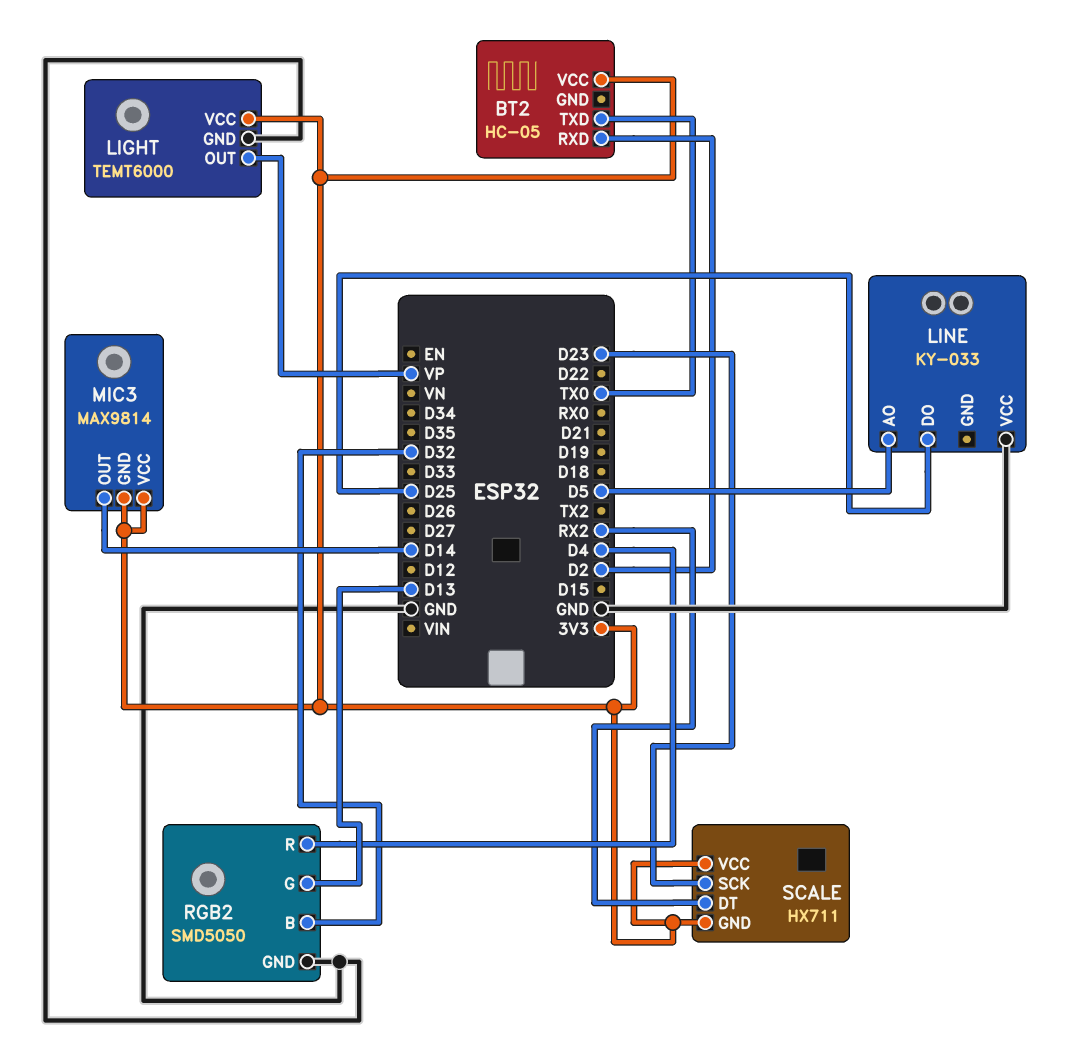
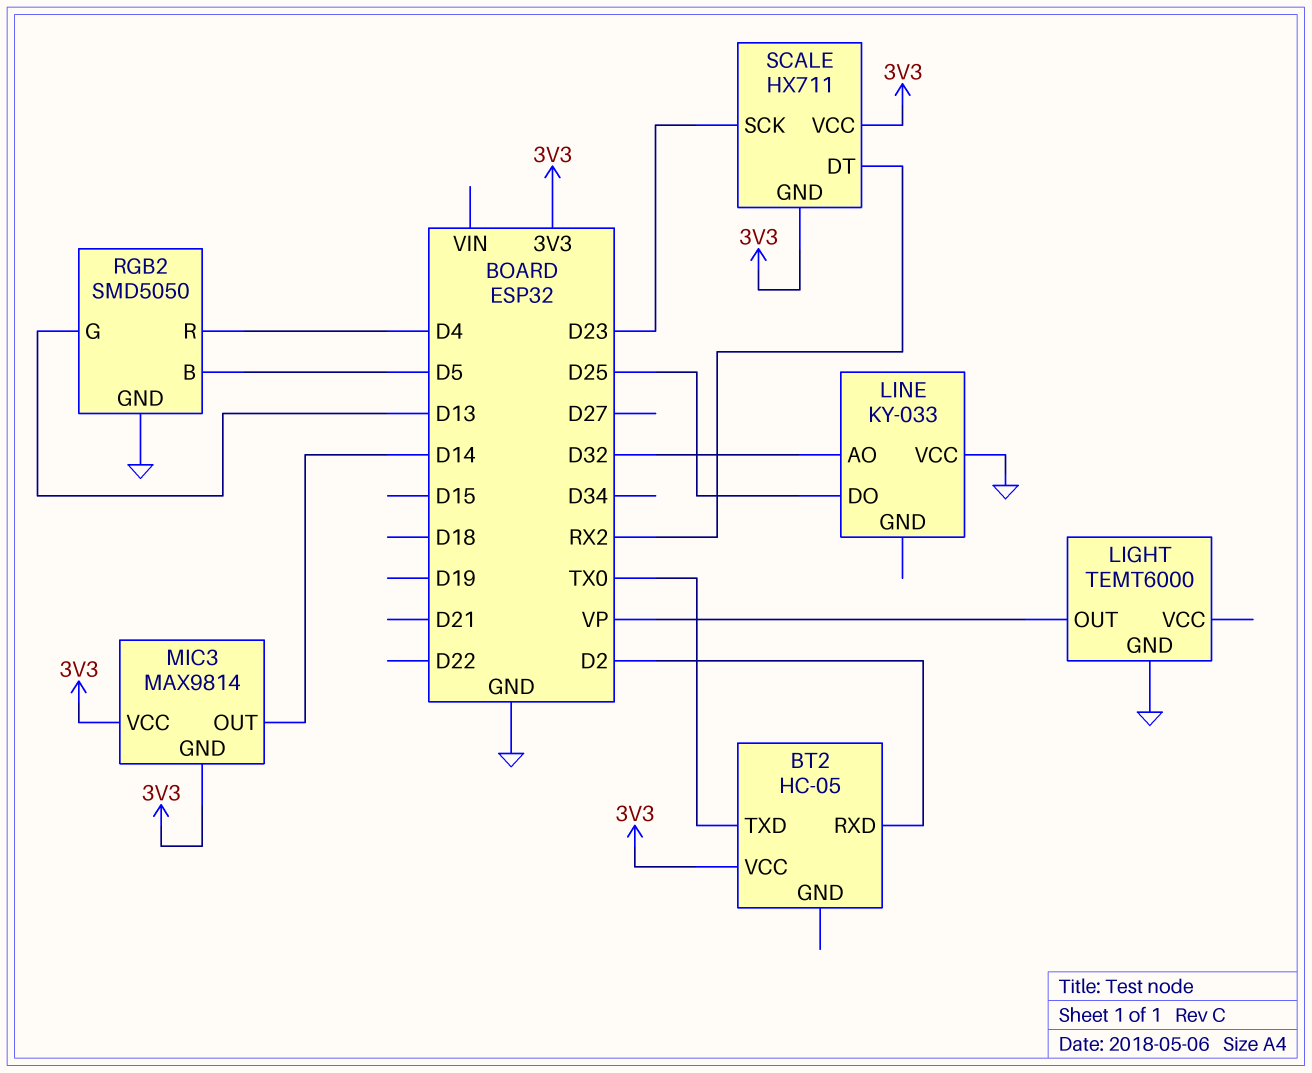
LIGHT pin VCC: 3V3 -> none
LINE pin AO: D5 -> D32
RGB2 pin B: D32 -> D5

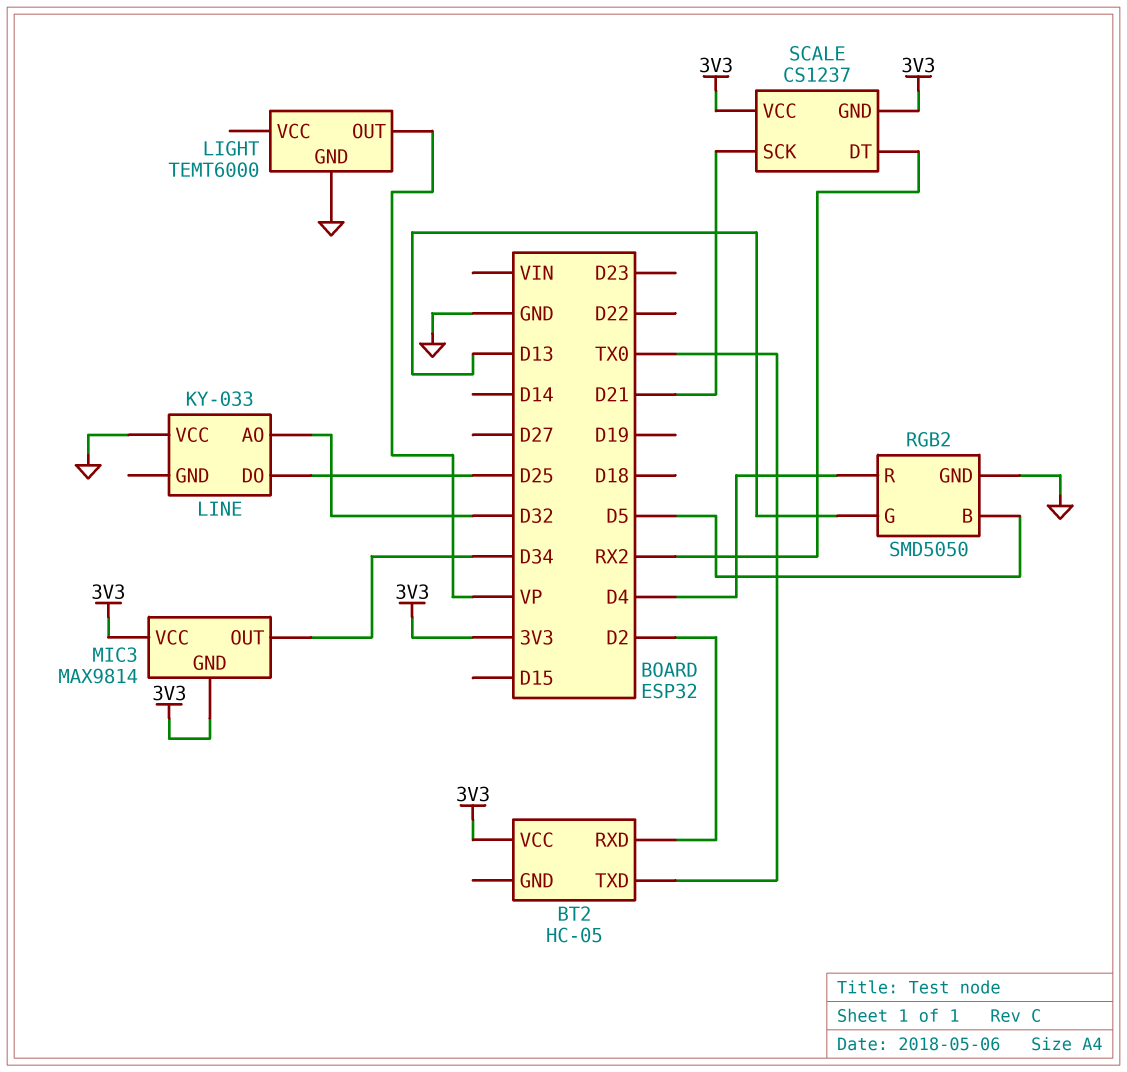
MIC3 pin OUT: D14 -> D34
SCALE: HX711 -> CS1237
SCALE pin SCK: D23 -> D21

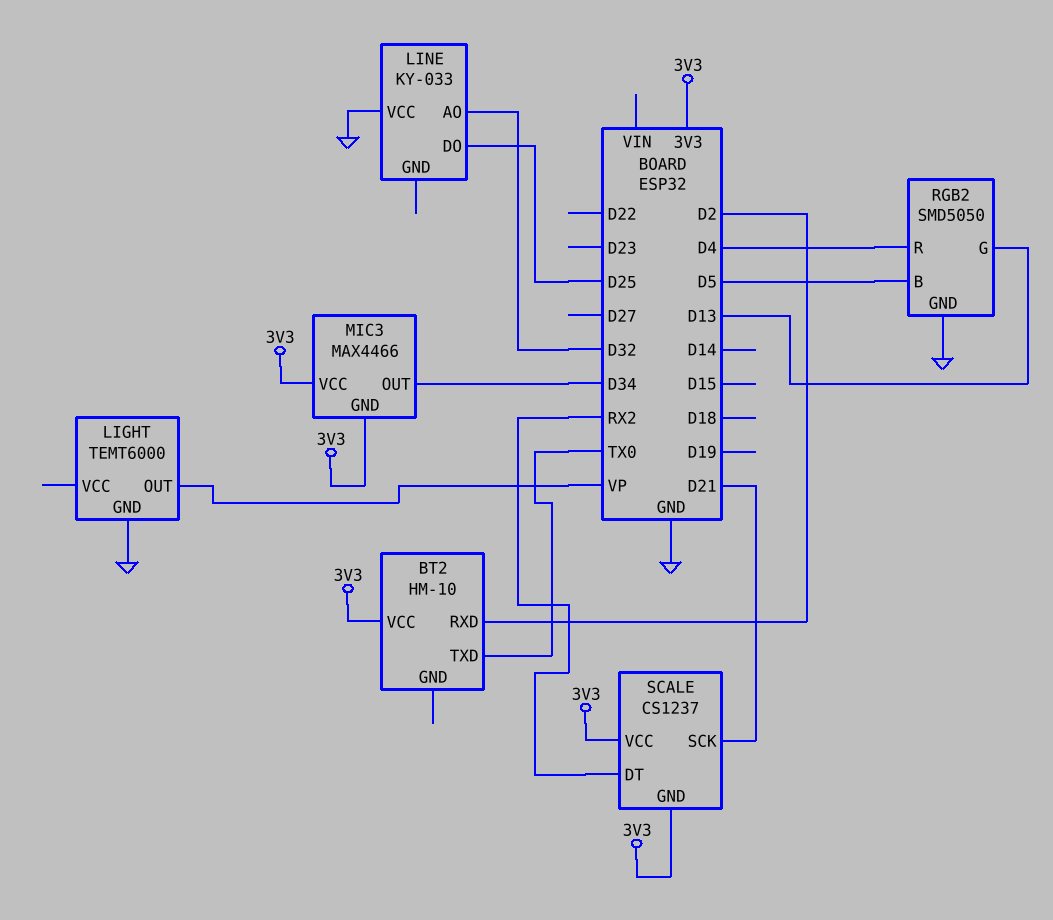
BT2: HC-05 -> HM-10
MIC3: MAX9814 -> MAX4466

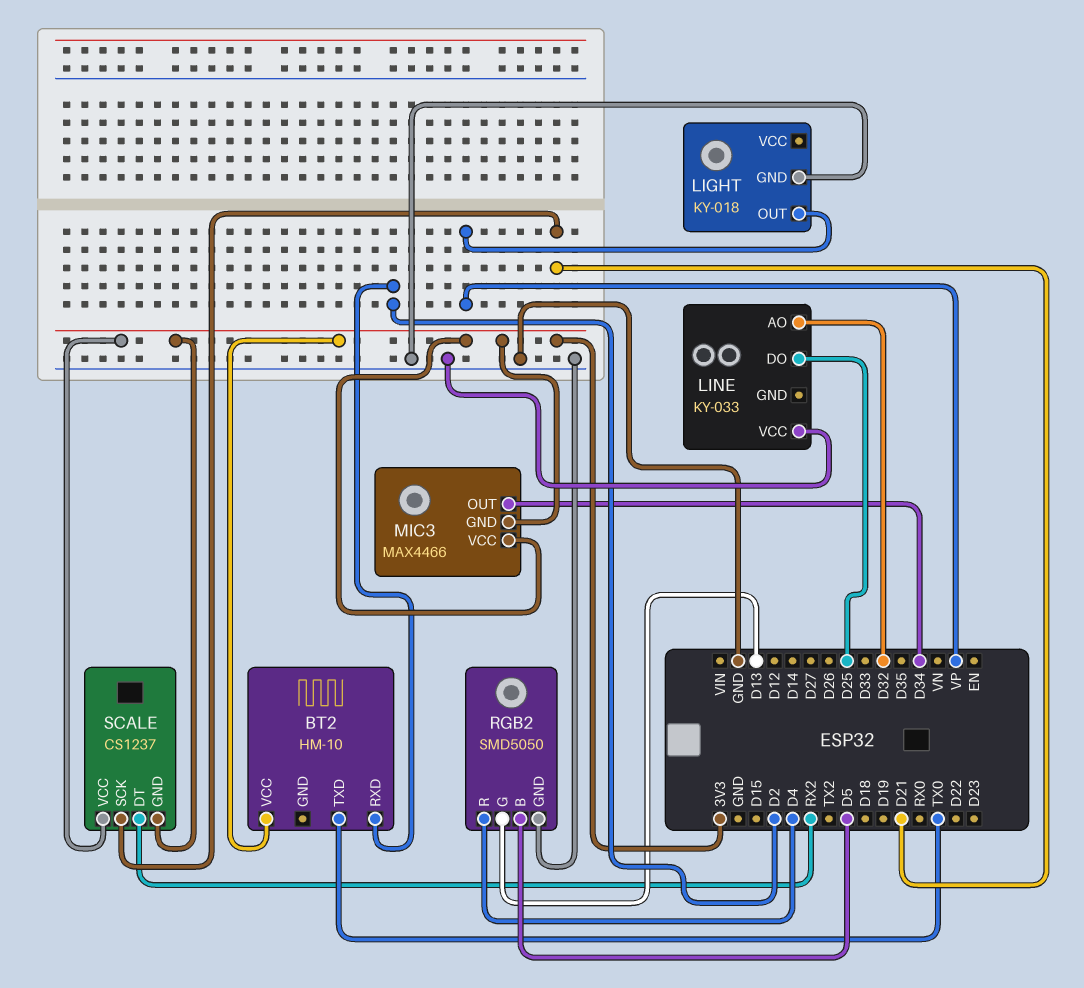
LIGHT: TEMT6000 -> KY-018

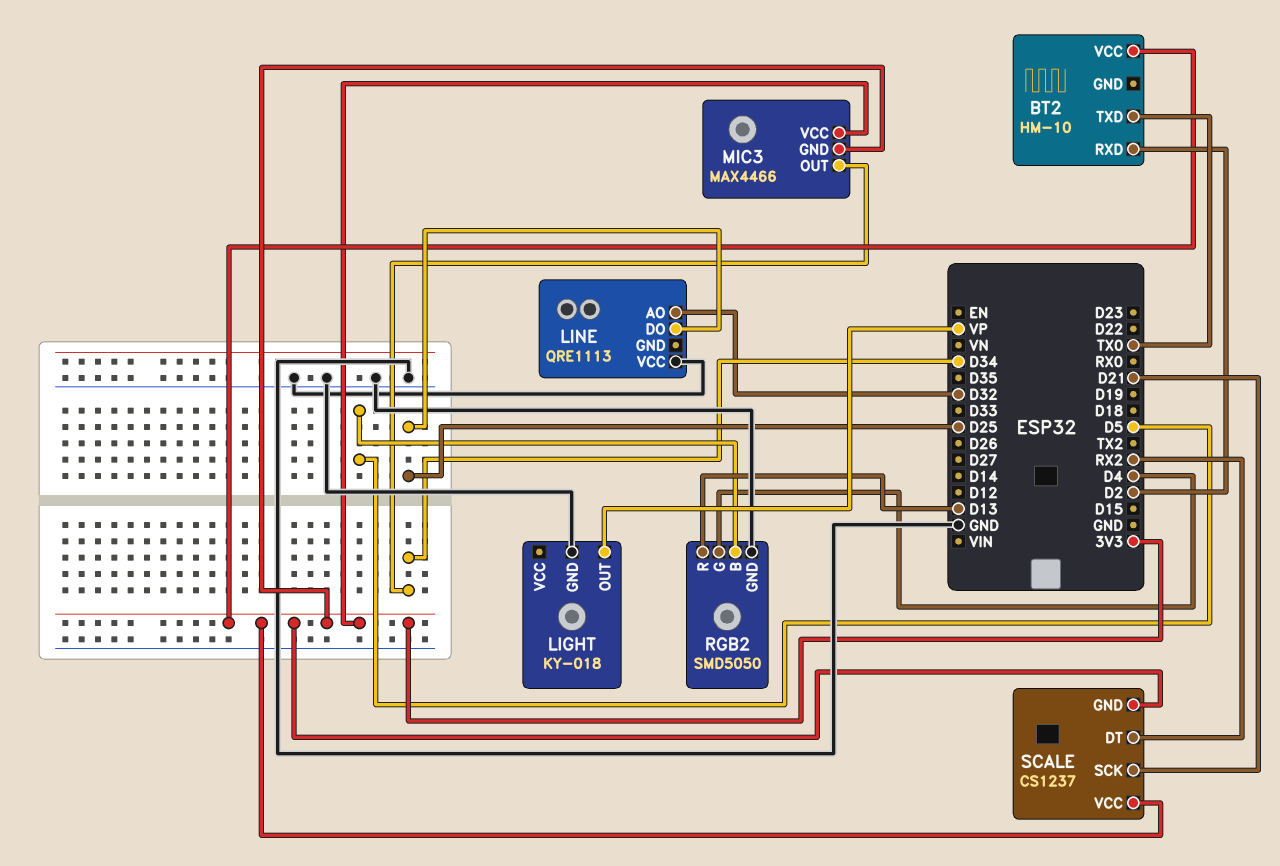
LINE: KY-033 -> QRE1113
RGB2 pin G: D13 -> D4
RGB2 pin R: D4 -> D13

